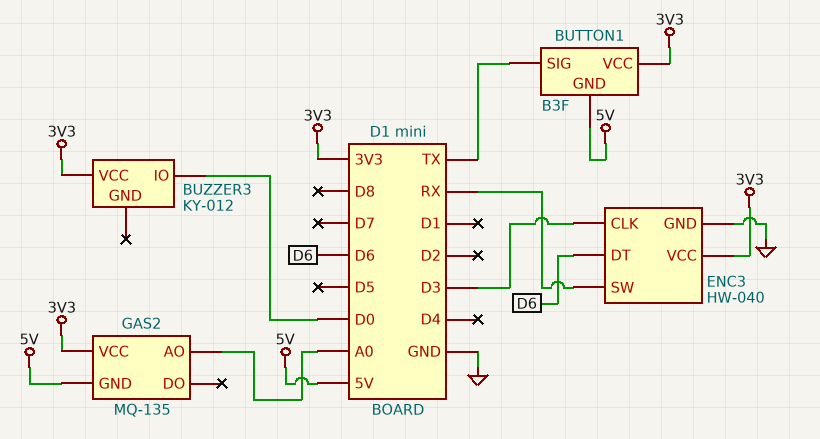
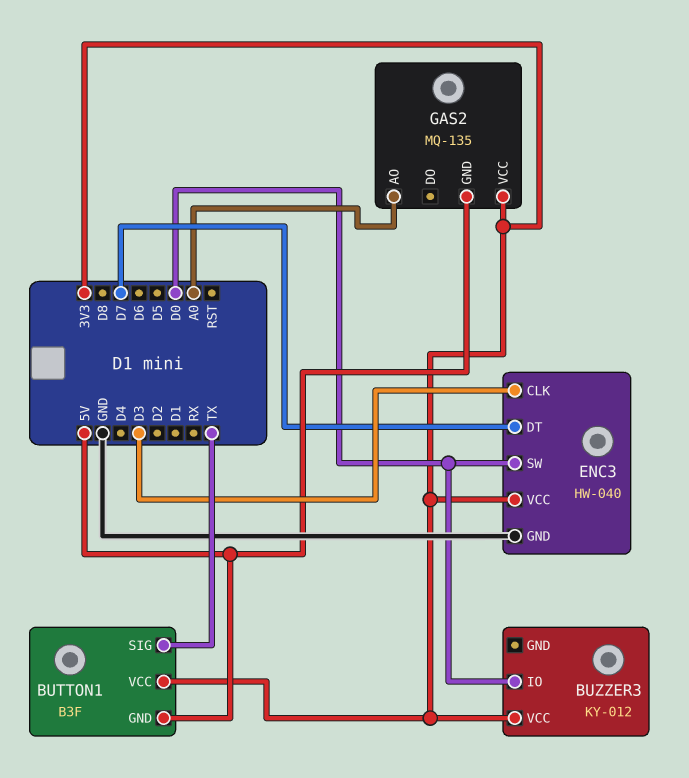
ENC3 pin DT: D6 -> D7
ENC3 pin SW: RX -> D0

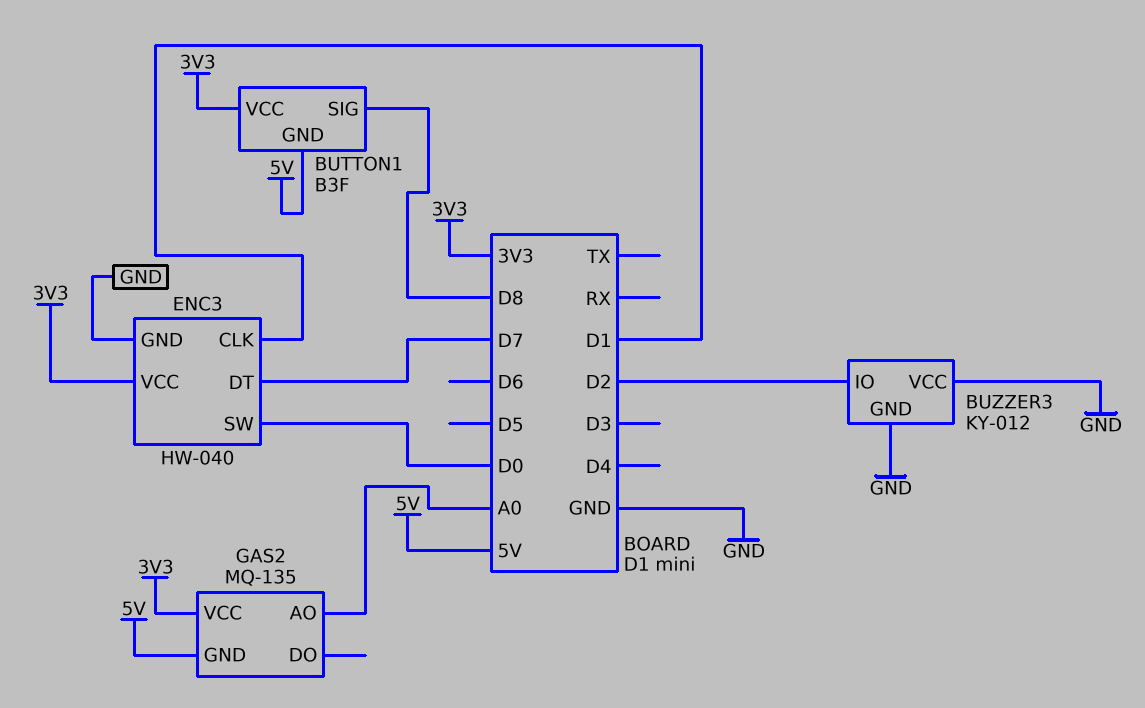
BUTTON1 pin SIG: TX -> D8
BUZZER3 pin GND: none -> GND
BUZZER3 pin IO: D0 -> D2
BUZZER3 pin VCC: 3V3 -> GND
ENC3 pin CLK: D3 -> D1

